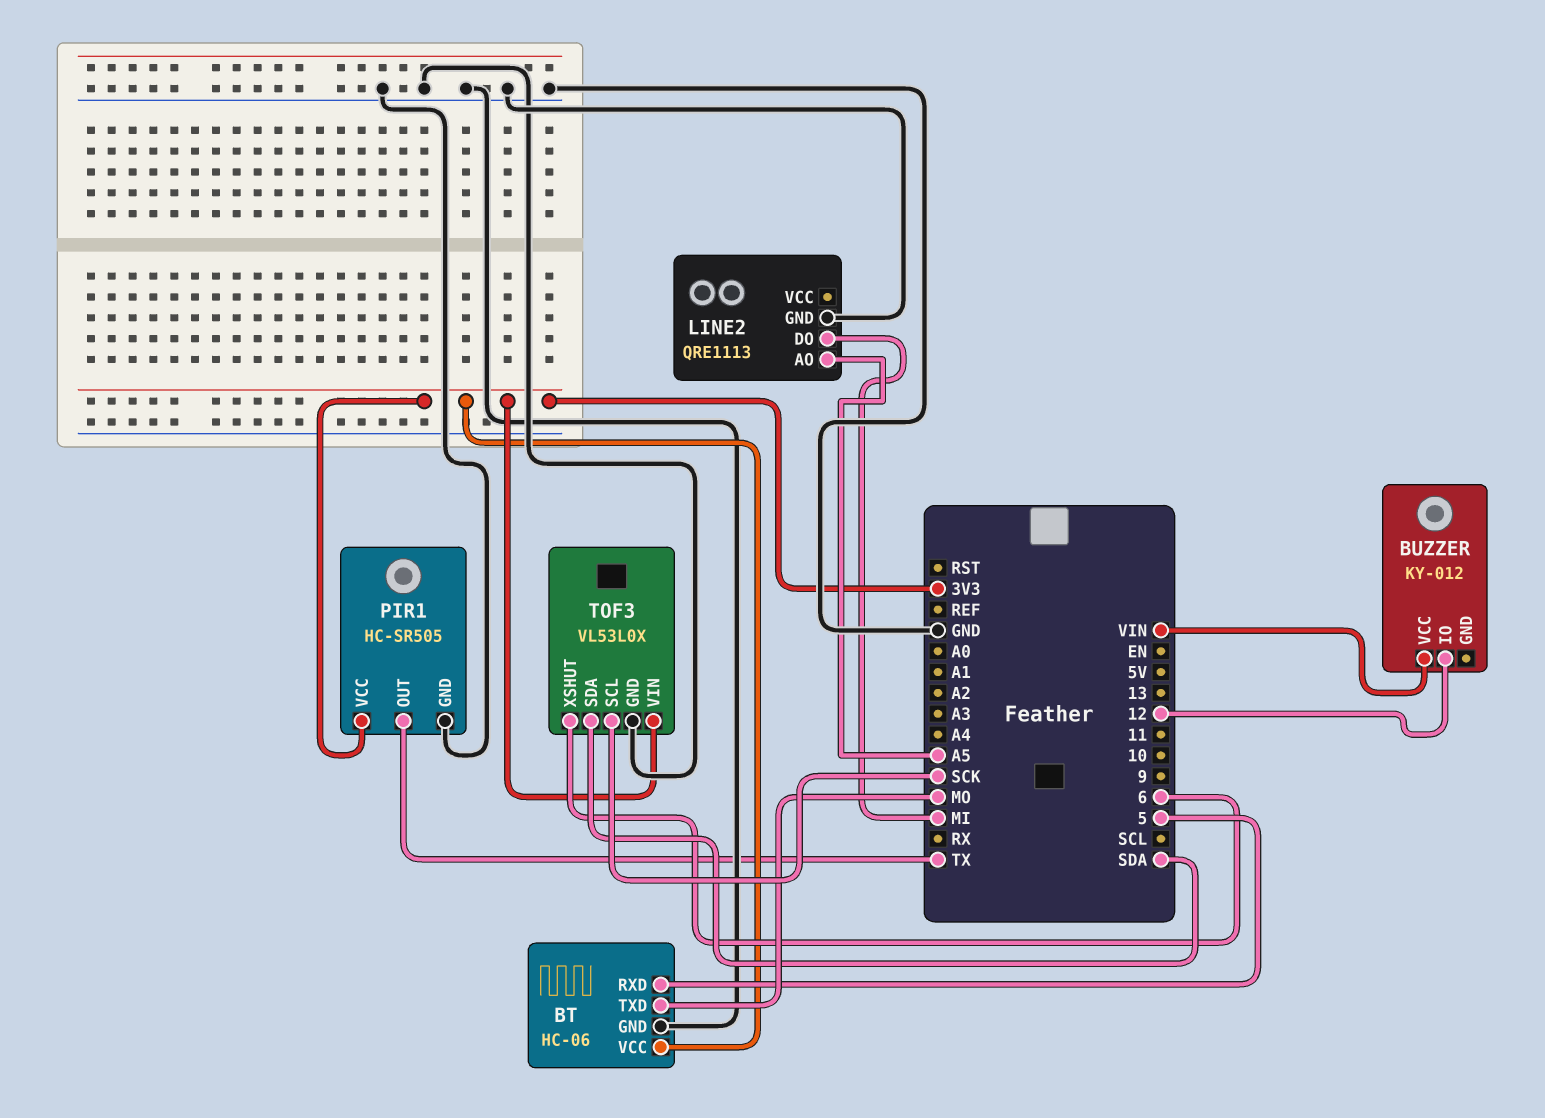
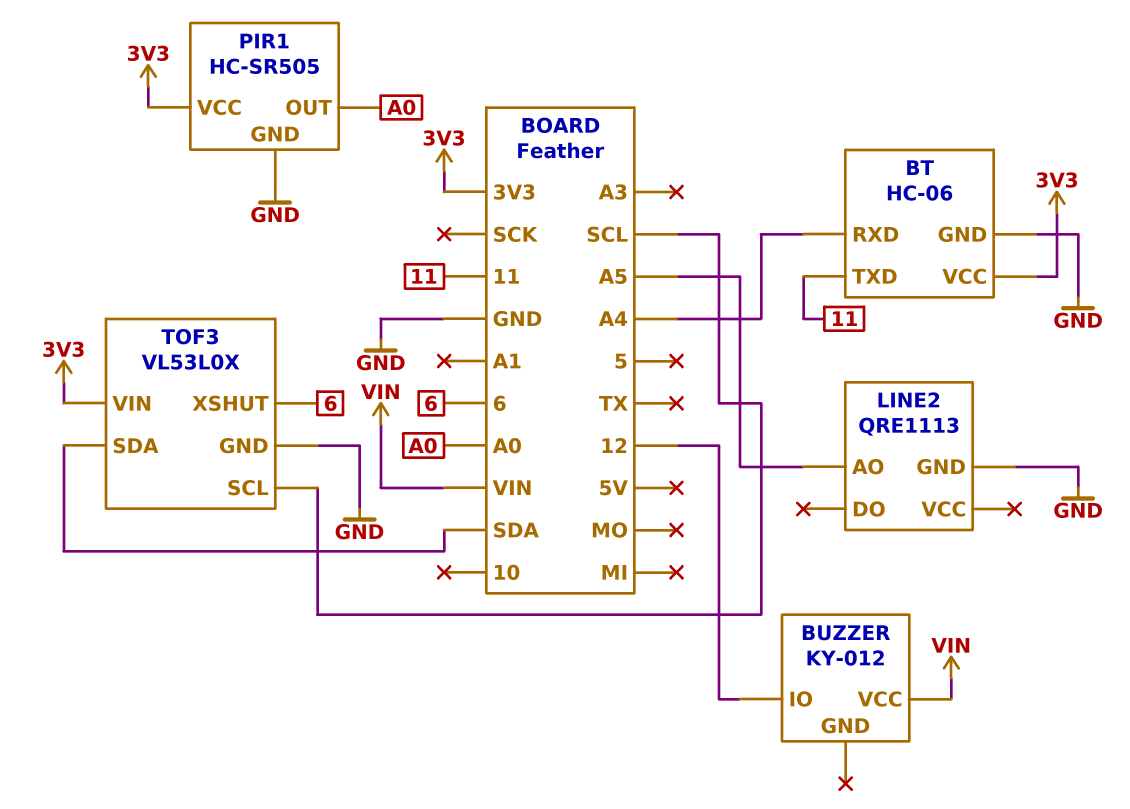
BT pin RXD: 5 -> A4
BT pin TXD: MO -> 11
LINE2 pin DO: MI -> none
PIR1 pin OUT: TX -> A0
TOF3 pin SCL: SCK -> SCL

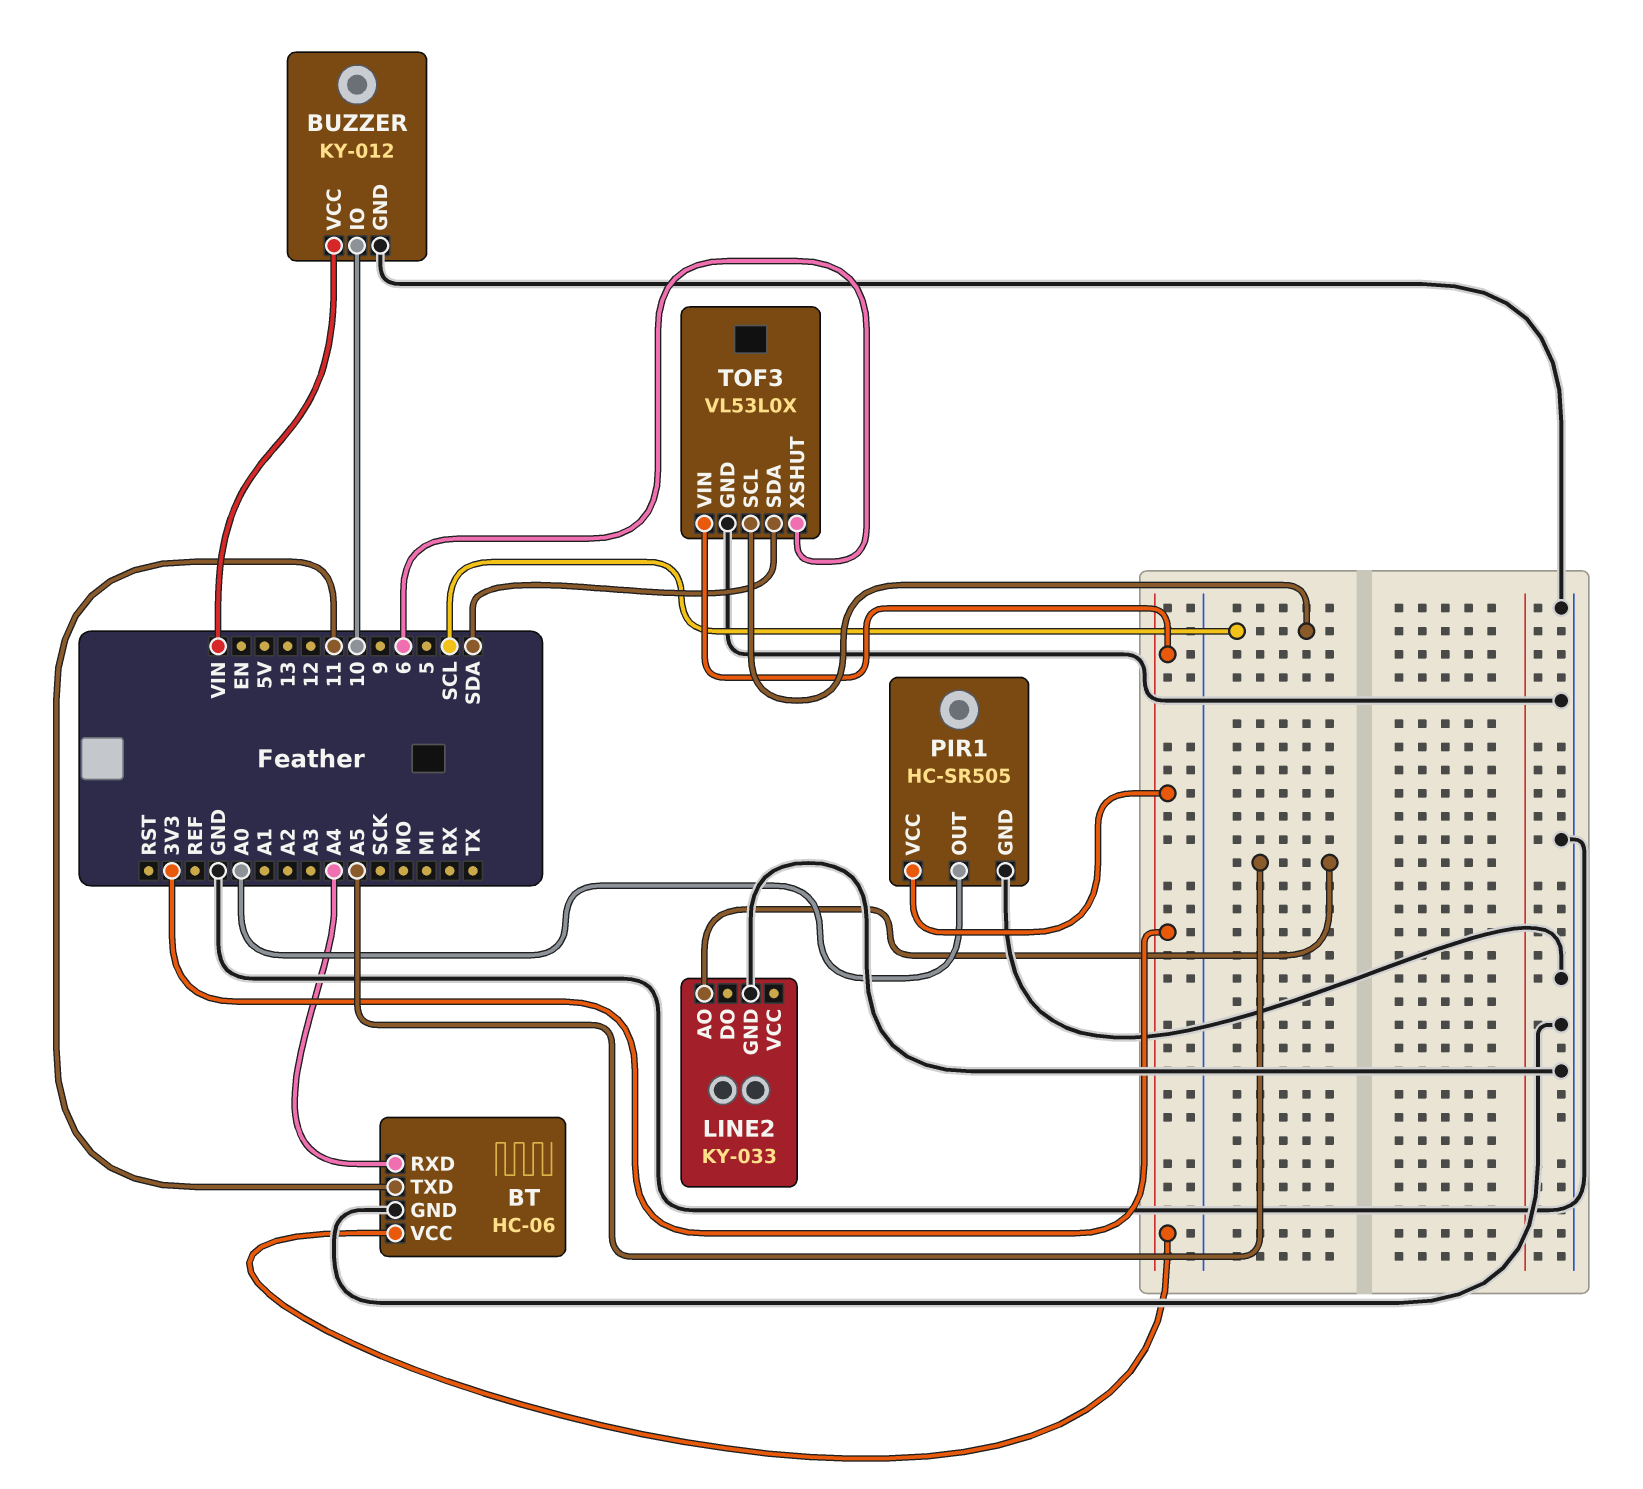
BUZZER pin GND: none -> GND
BUZZER pin IO: 12 -> 10
LINE2: QRE1113 -> KY-033

